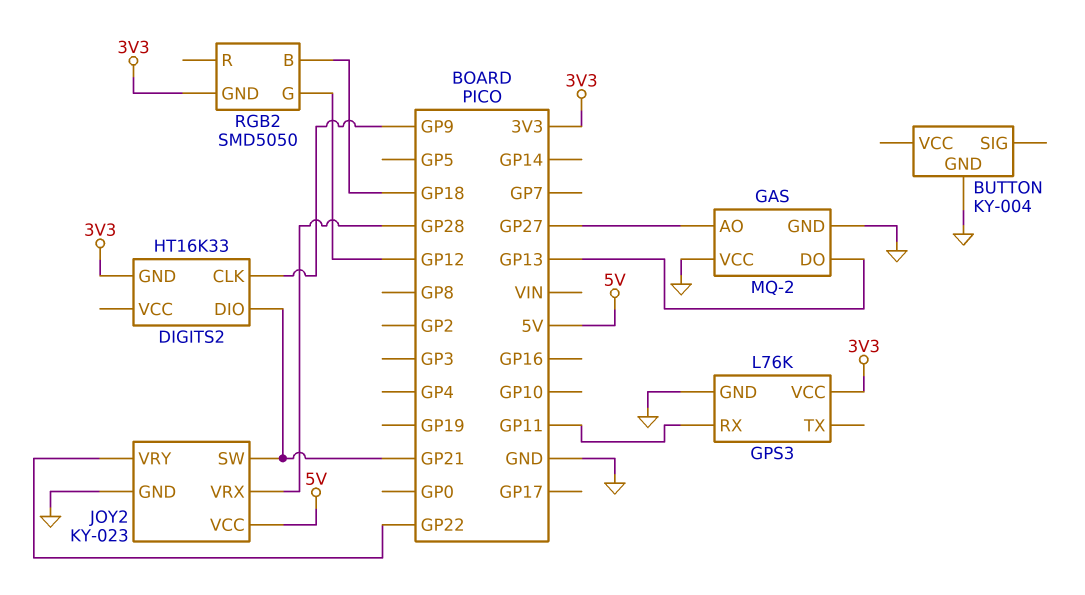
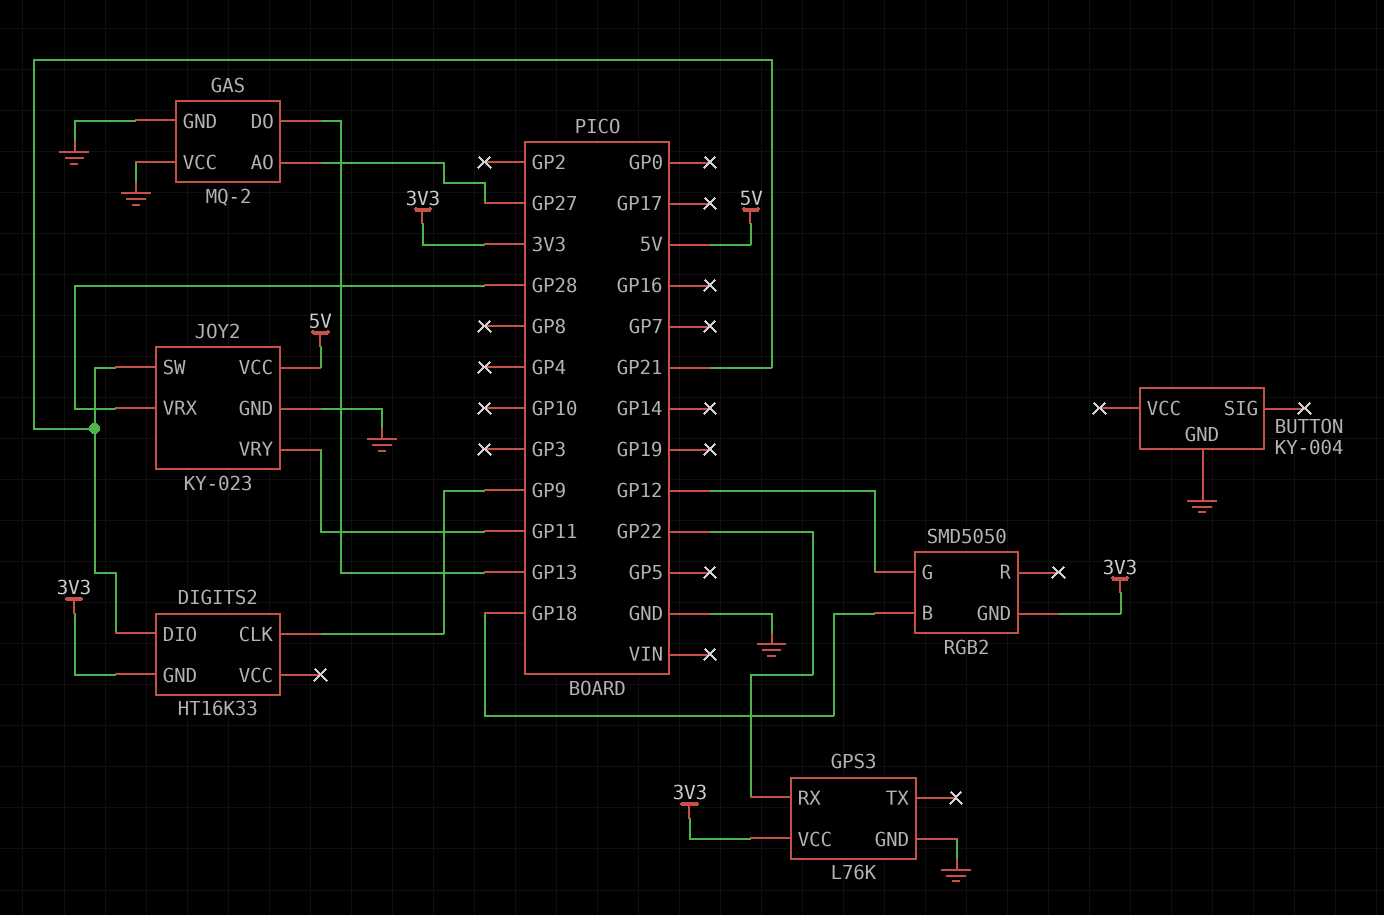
GPS3 pin RX: GP11 -> GP22
JOY2 pin VRY: GP22 -> GP11

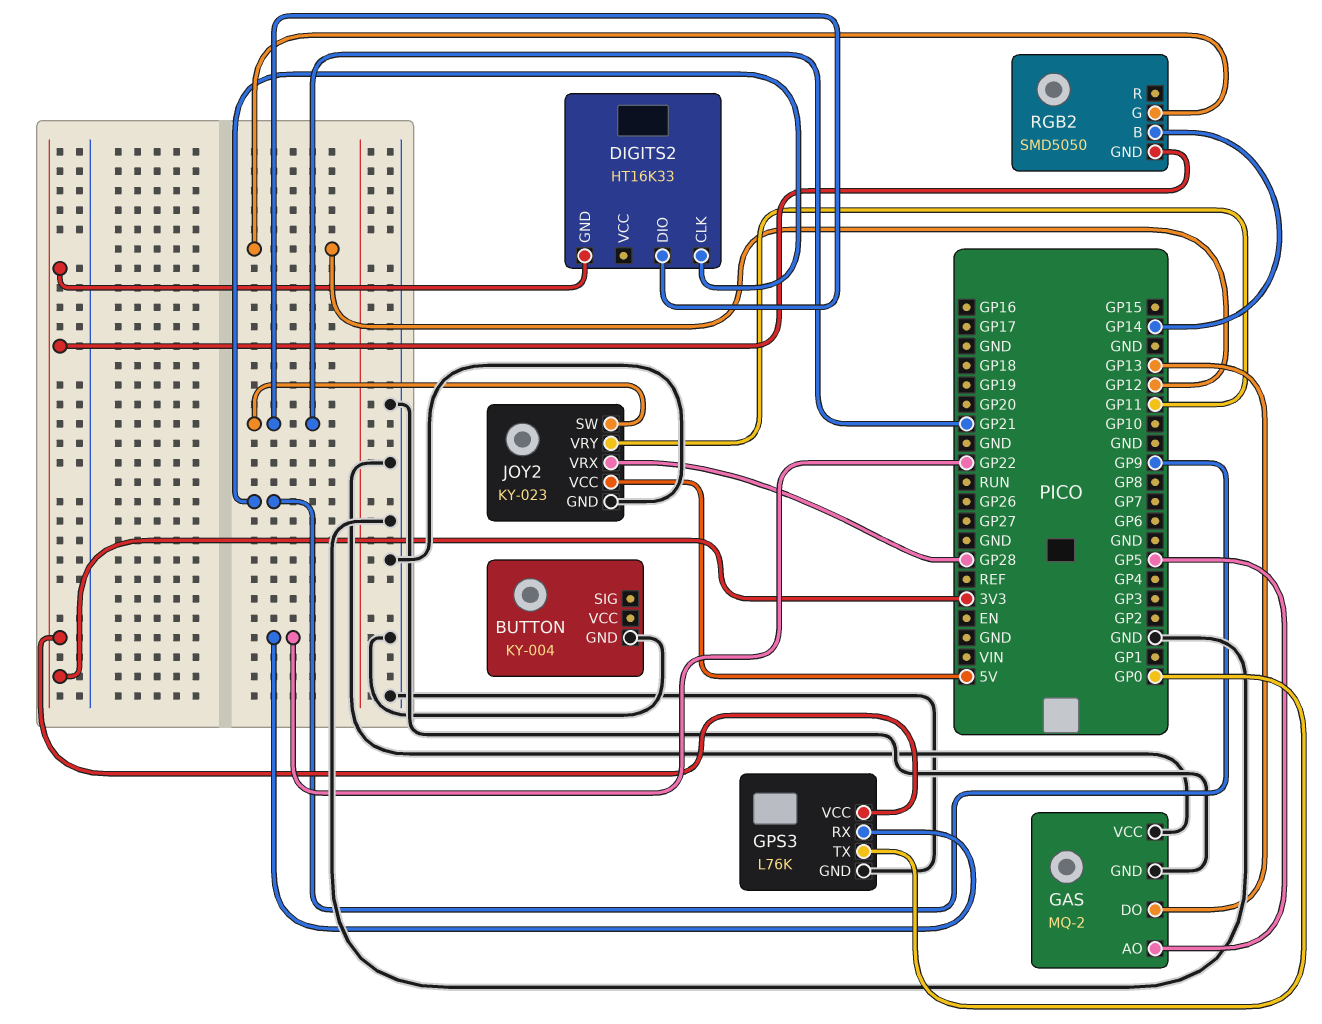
GAS pin AO: GP27 -> GP5
GPS3 pin TX: none -> GP0
RGB2 pin B: GP18 -> GP14

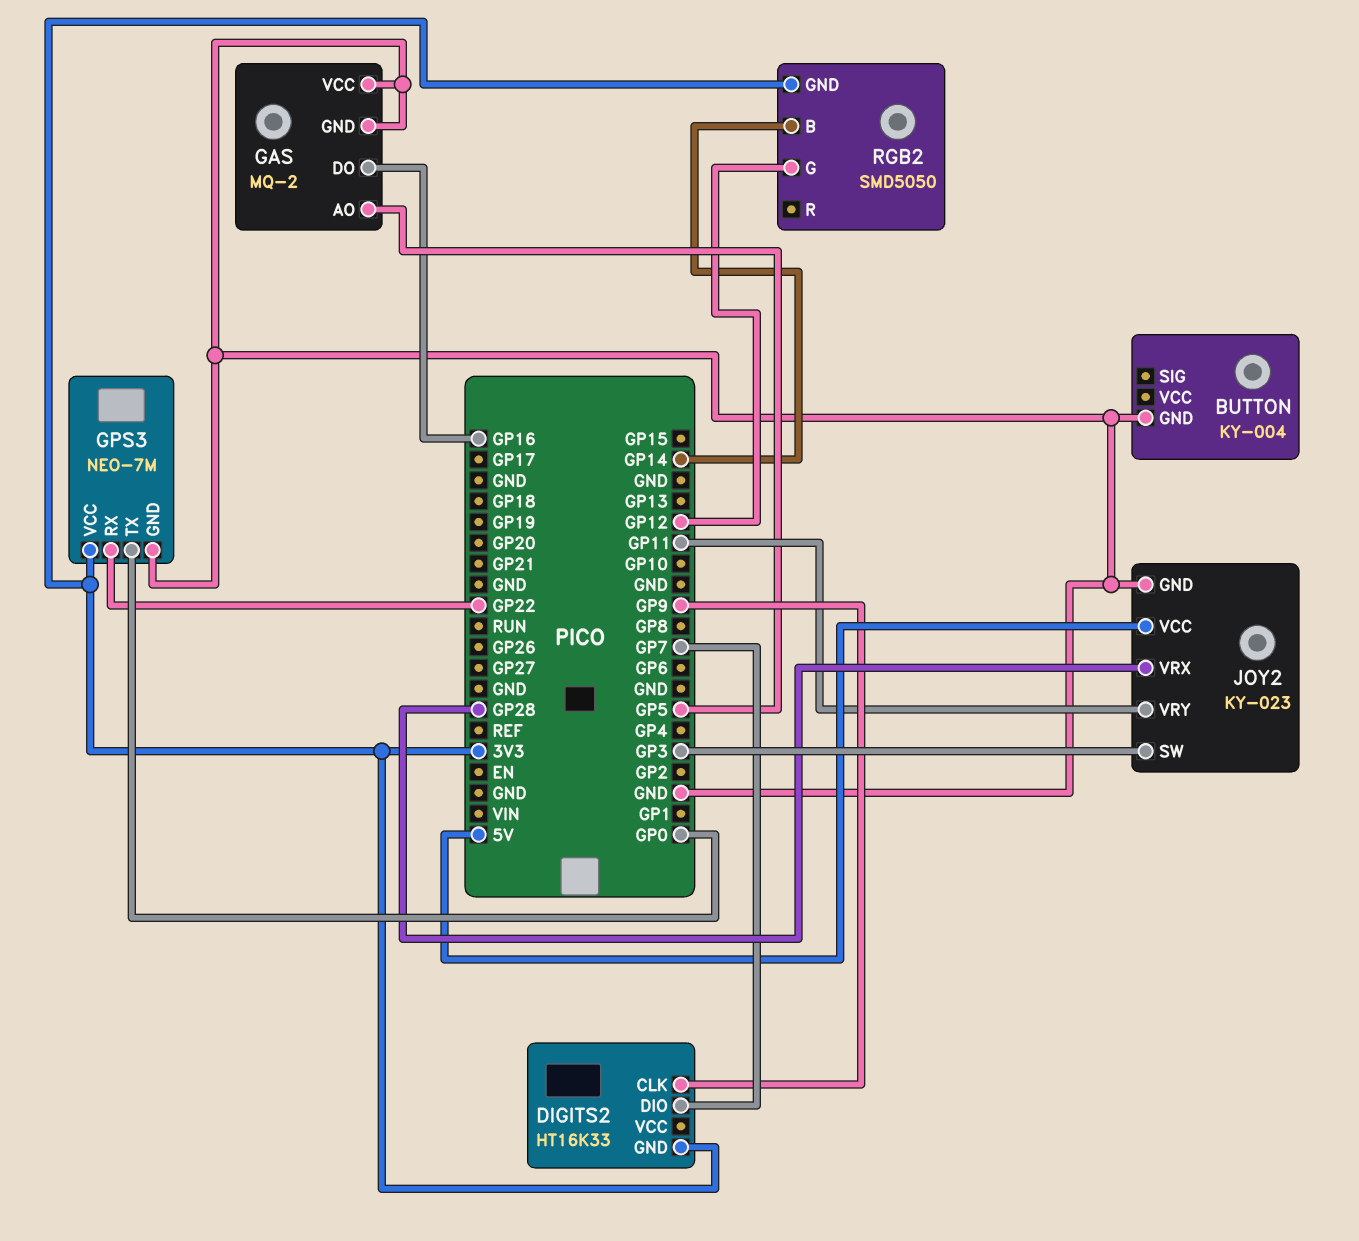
DIGITS2 pin DIO: GP21 -> GP7
GAS pin DO: GP13 -> GP16
GPS3: L76K -> NEO-7M
JOY2 pin SW: GP21 -> GP3

